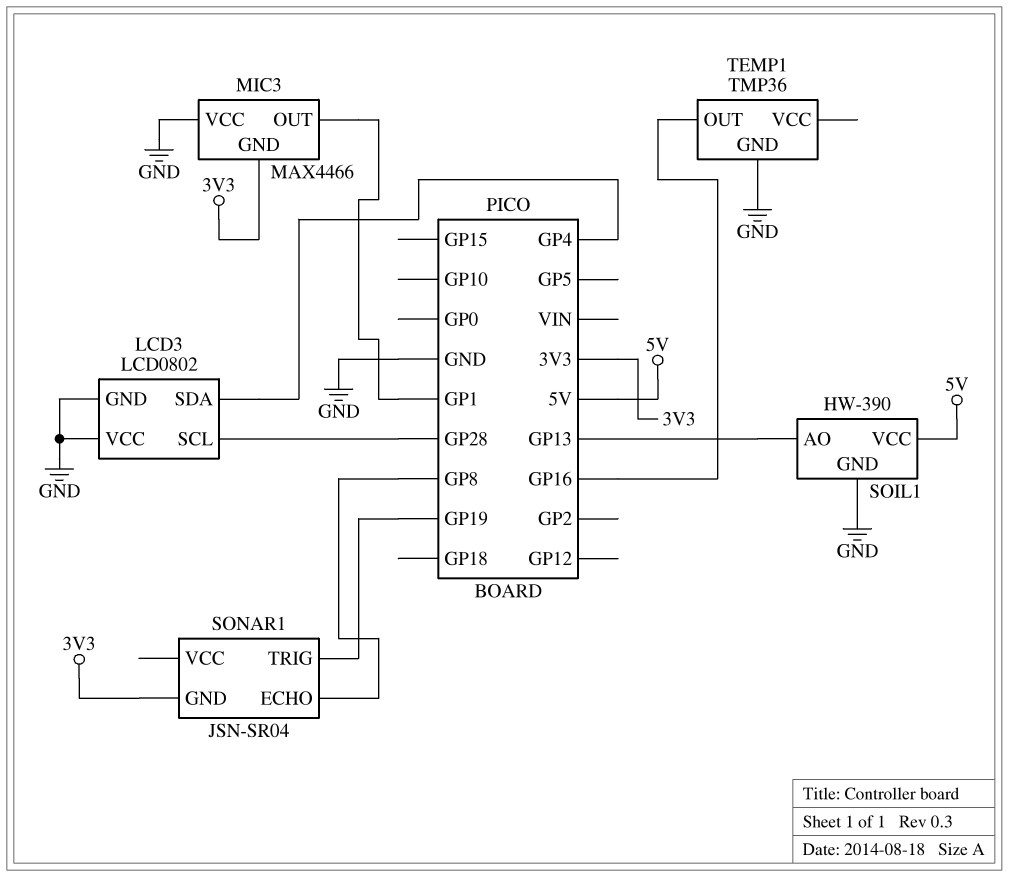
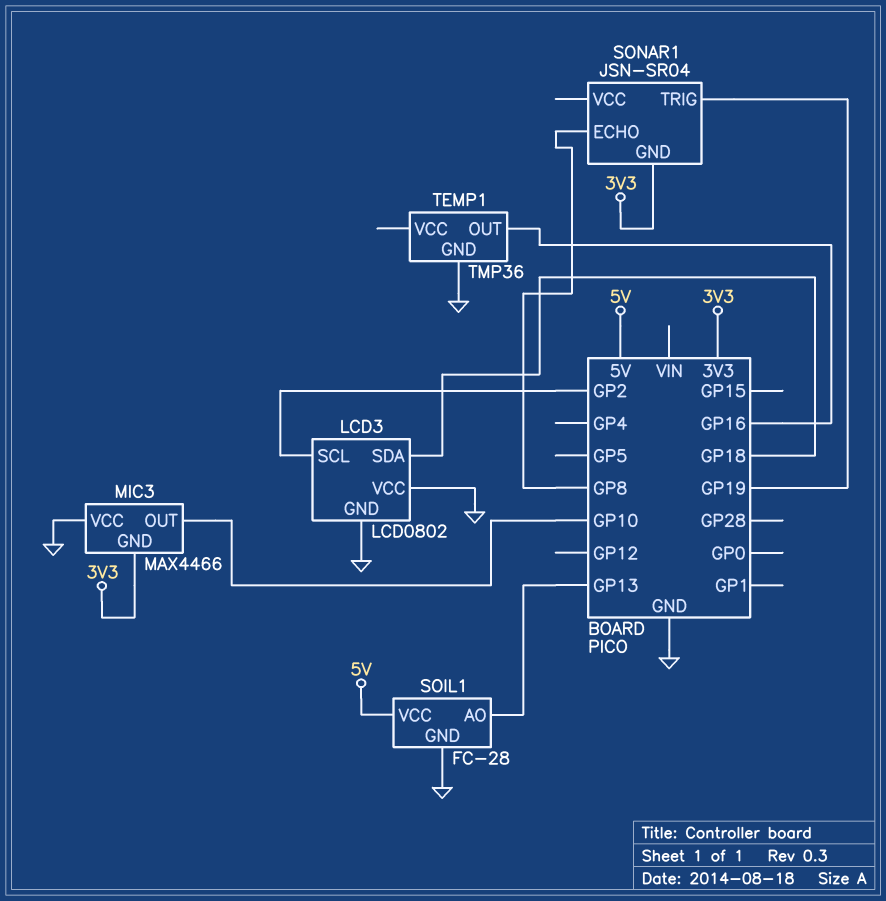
LCD3 pin SCL: GP28 -> GP2
LCD3 pin SDA: GP4 -> GP18
MIC3 pin OUT: GP1 -> GP10
SOIL1: HW-390 -> FC-28

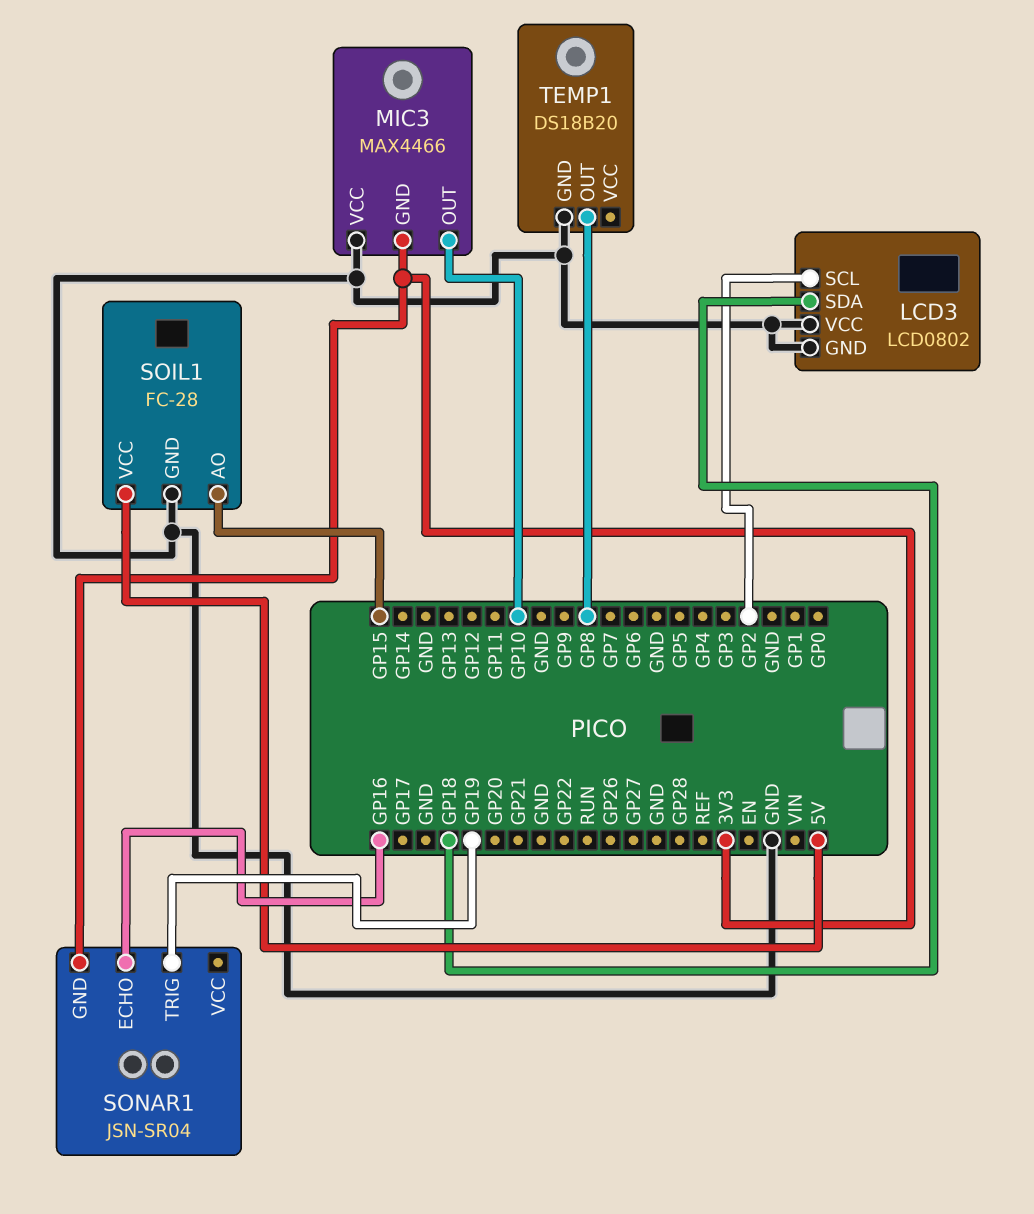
SOIL1 pin AO: GP13 -> GP15
SONAR1 pin ECHO: GP8 -> GP16
TEMP1: TMP36 -> DS18B20
TEMP1 pin OUT: GP16 -> GP8

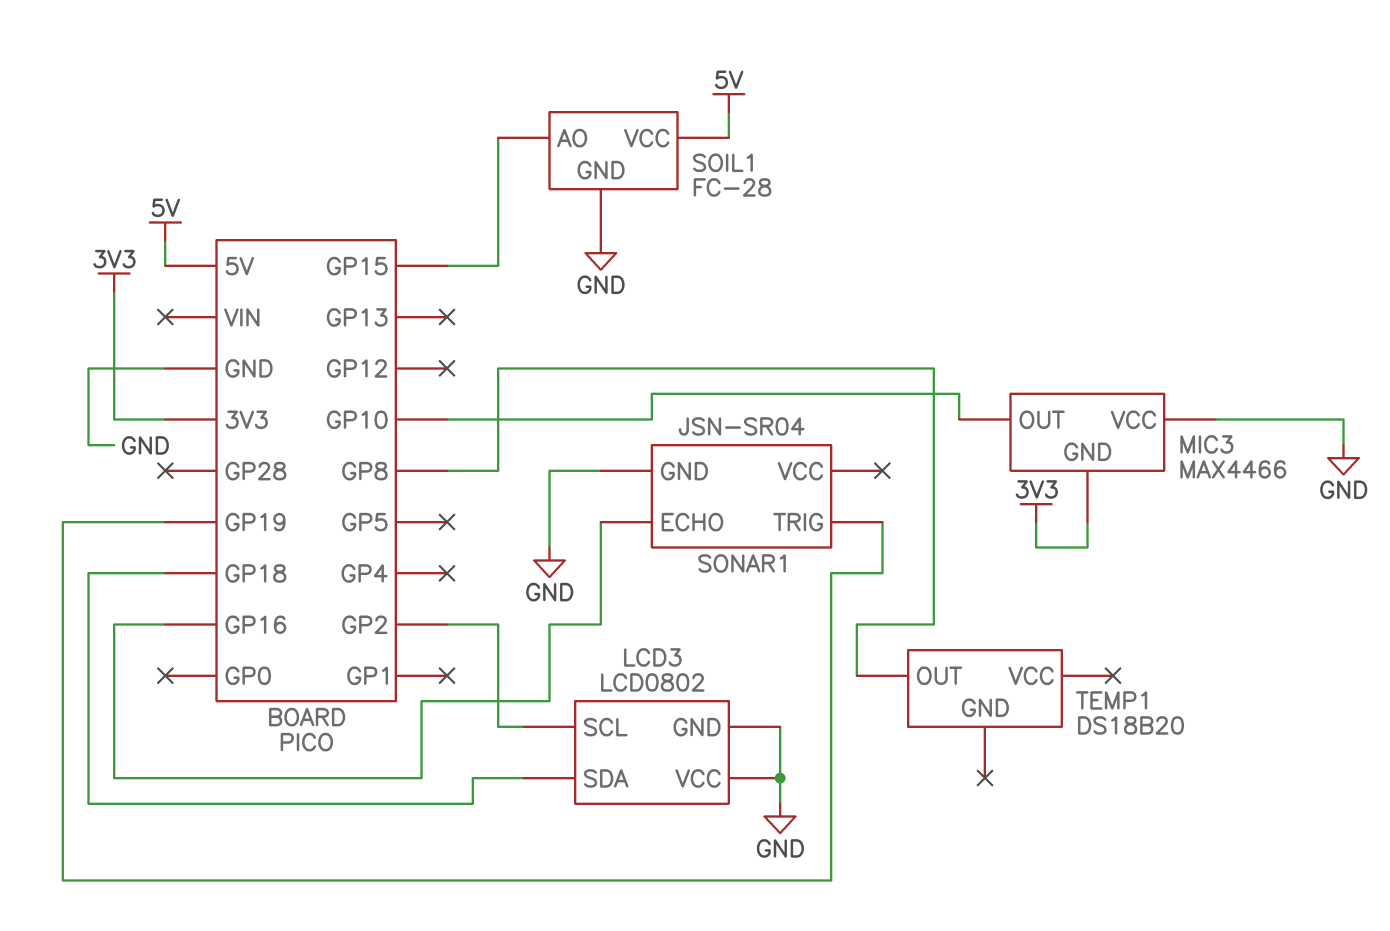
SONAR1 pin GND: 3V3 -> GND
TEMP1 pin GND: GND -> none

